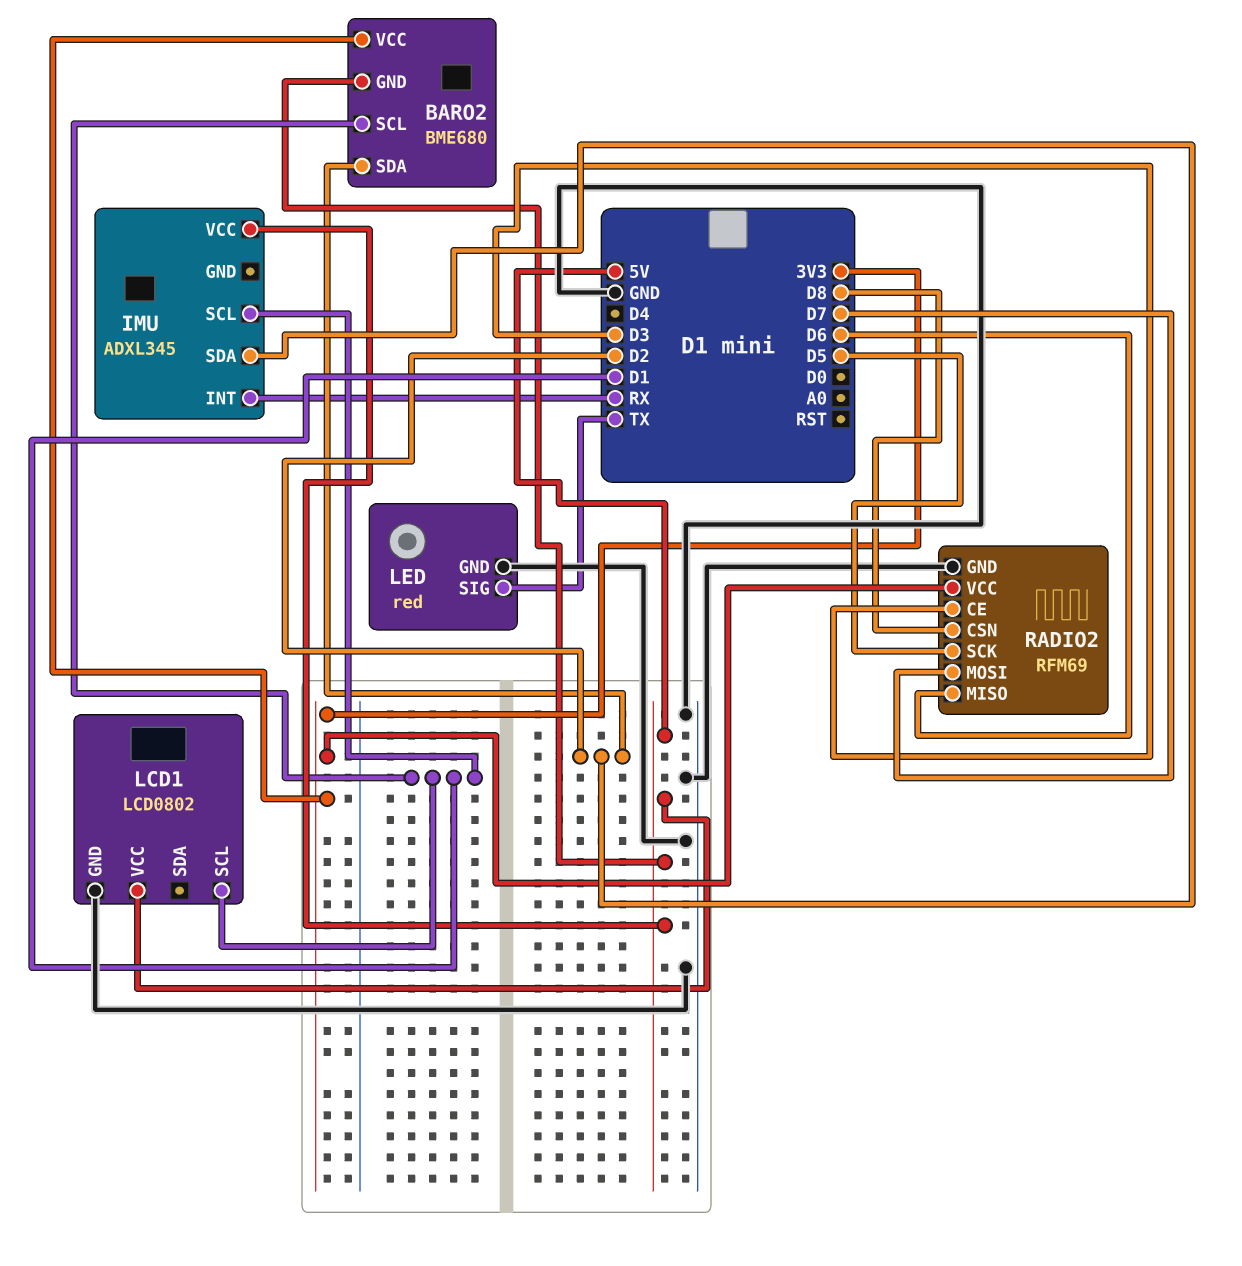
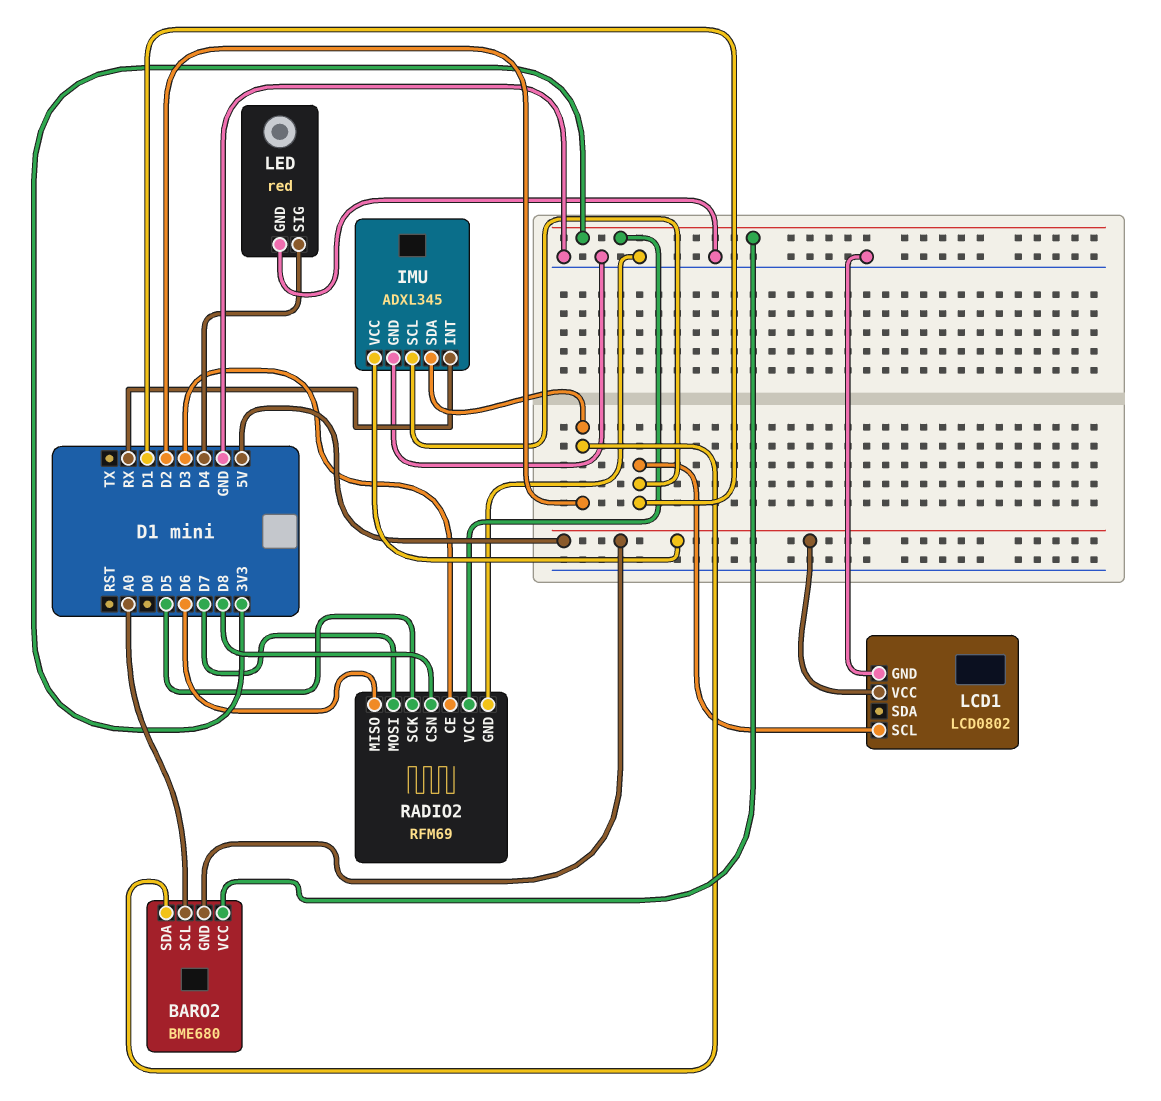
BARO2 pin SCL: D1 -> A0
IMU pin GND: none -> GND
LED pin SIG: TX -> D4

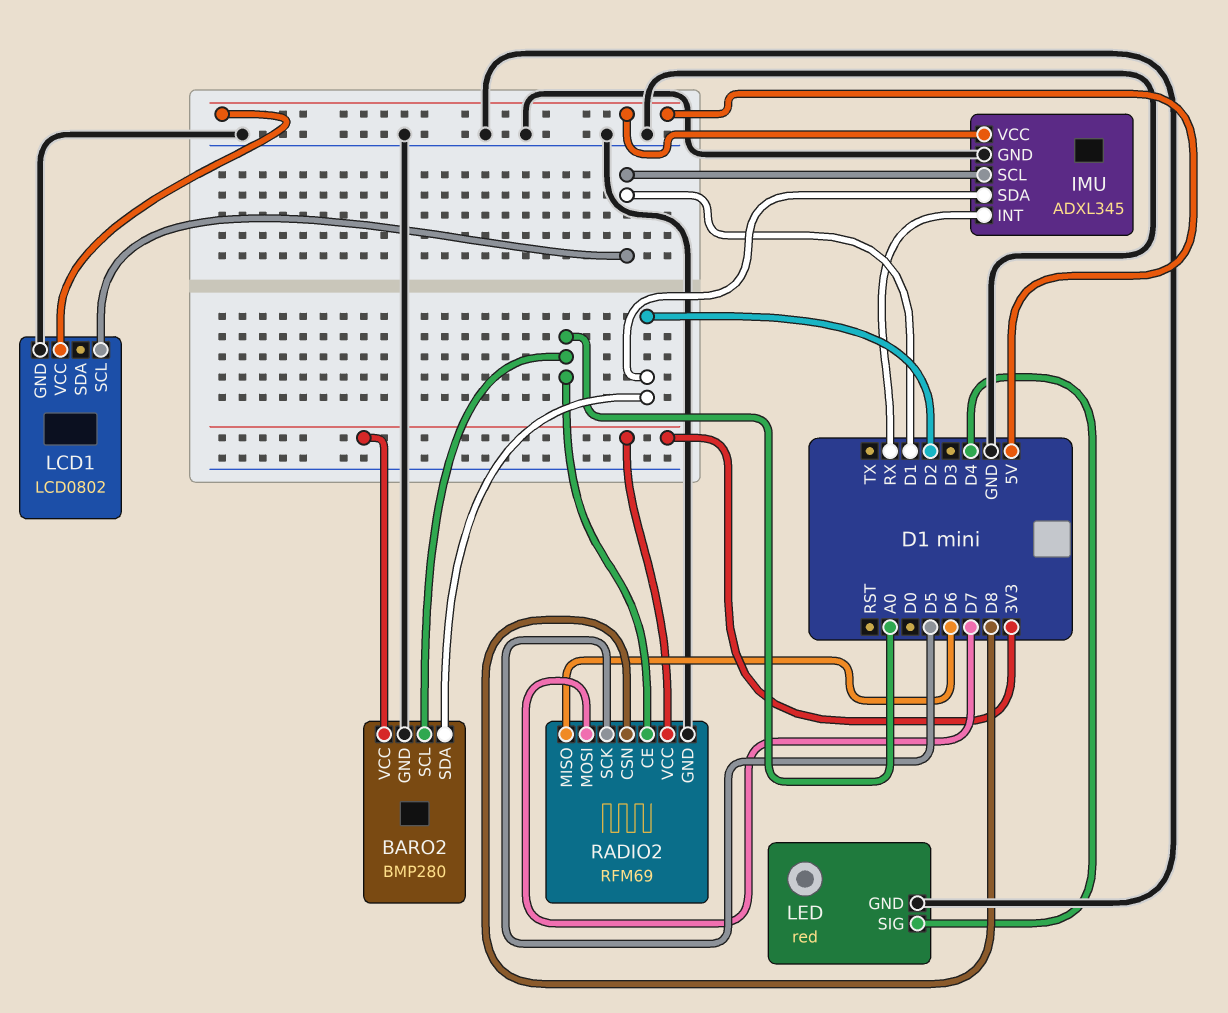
BARO2: BME680 -> BMP280
BARO2 pin GND: 5V -> GND
RADIO2 pin CE: D3 -> A0

